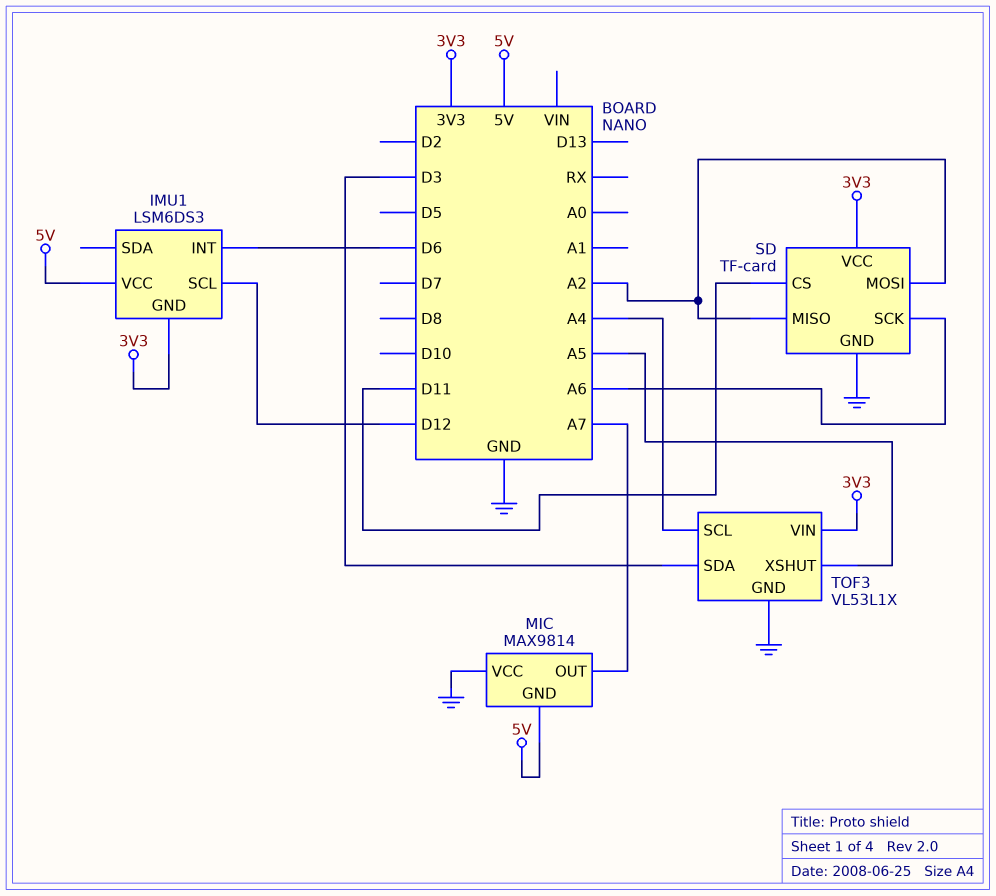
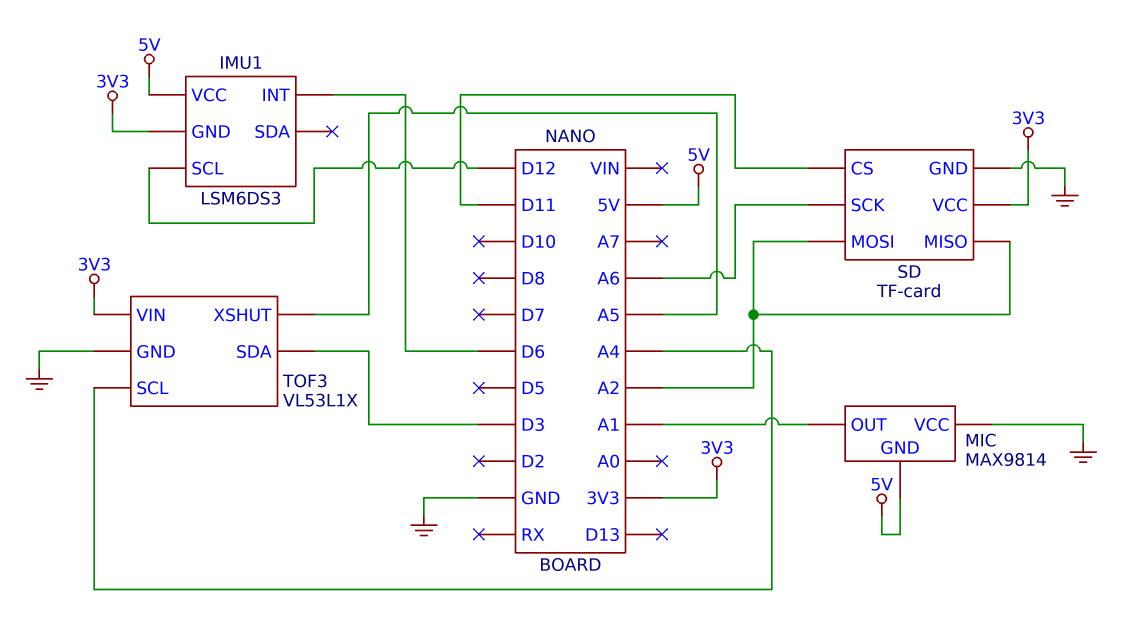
MIC pin OUT: A7 -> A1

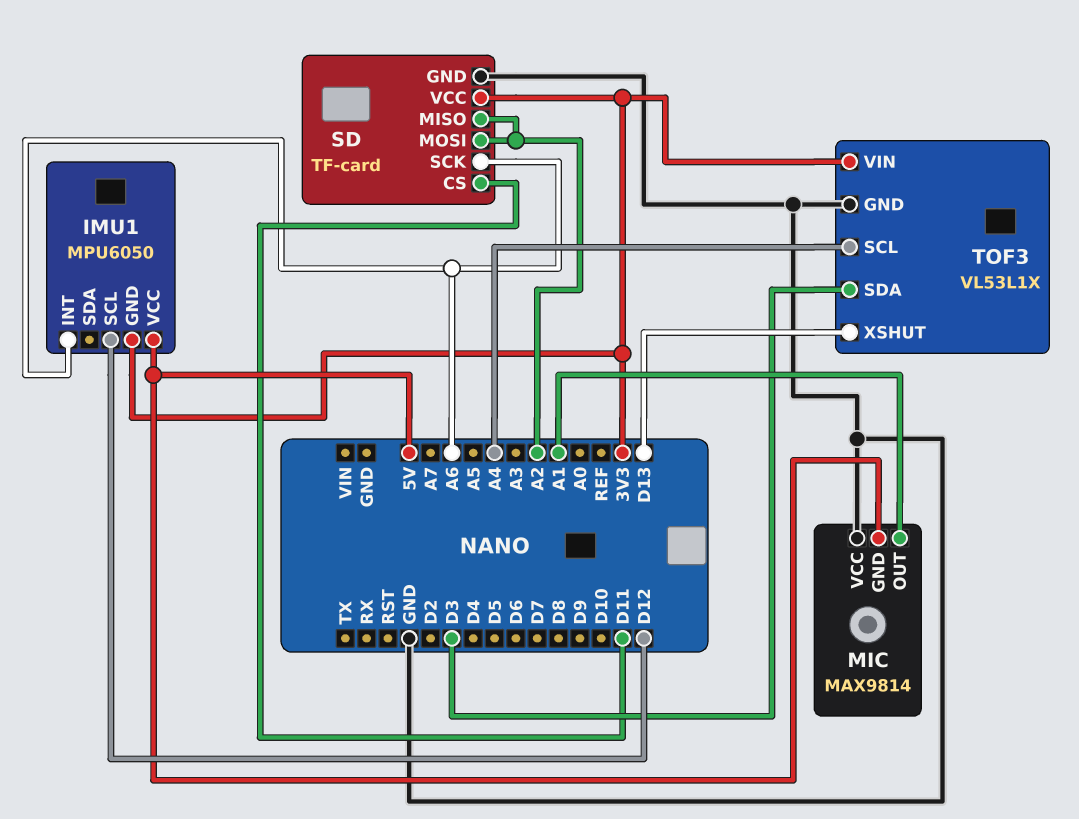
IMU1: LSM6DS3 -> MPU6050
IMU1 pin INT: D6 -> A6
TOF3 pin XSHUT: A5 -> D13

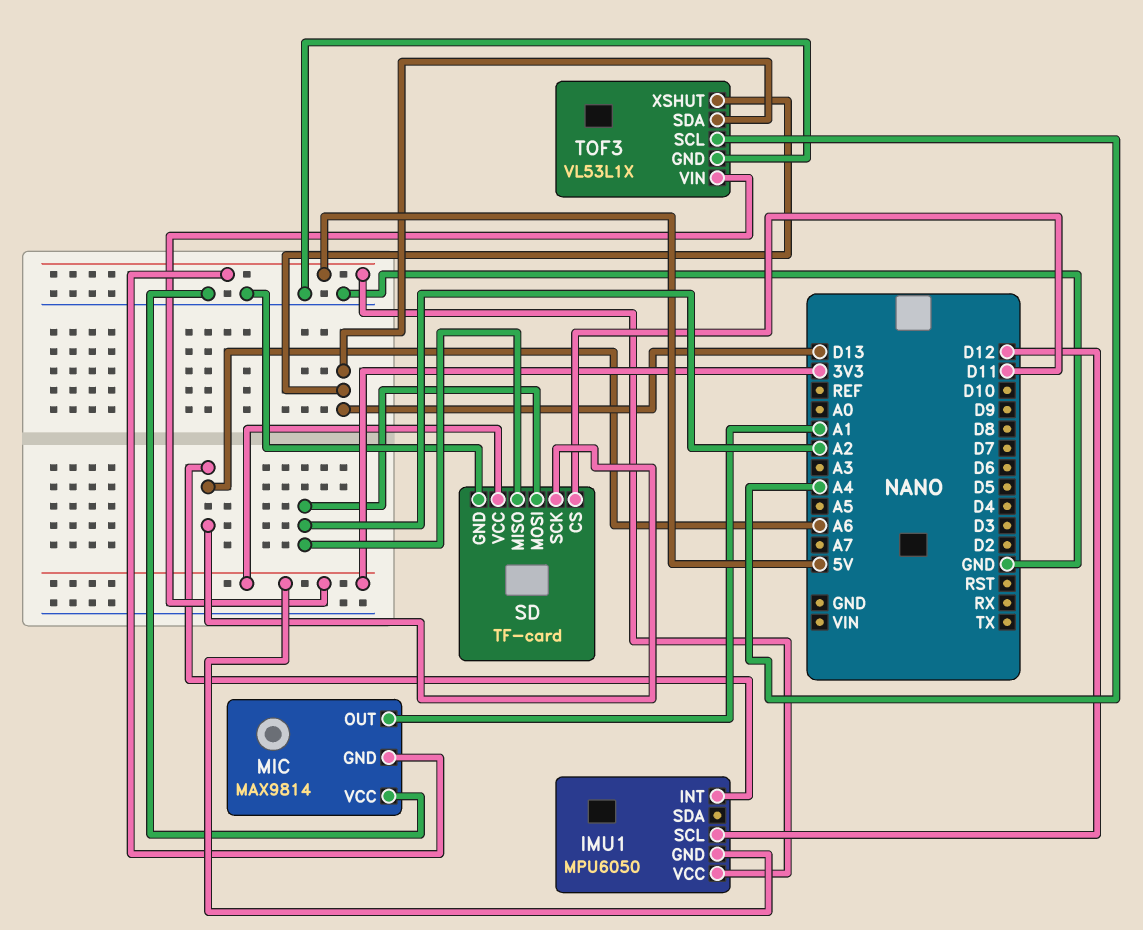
TOF3 pin SDA: D3 -> D13

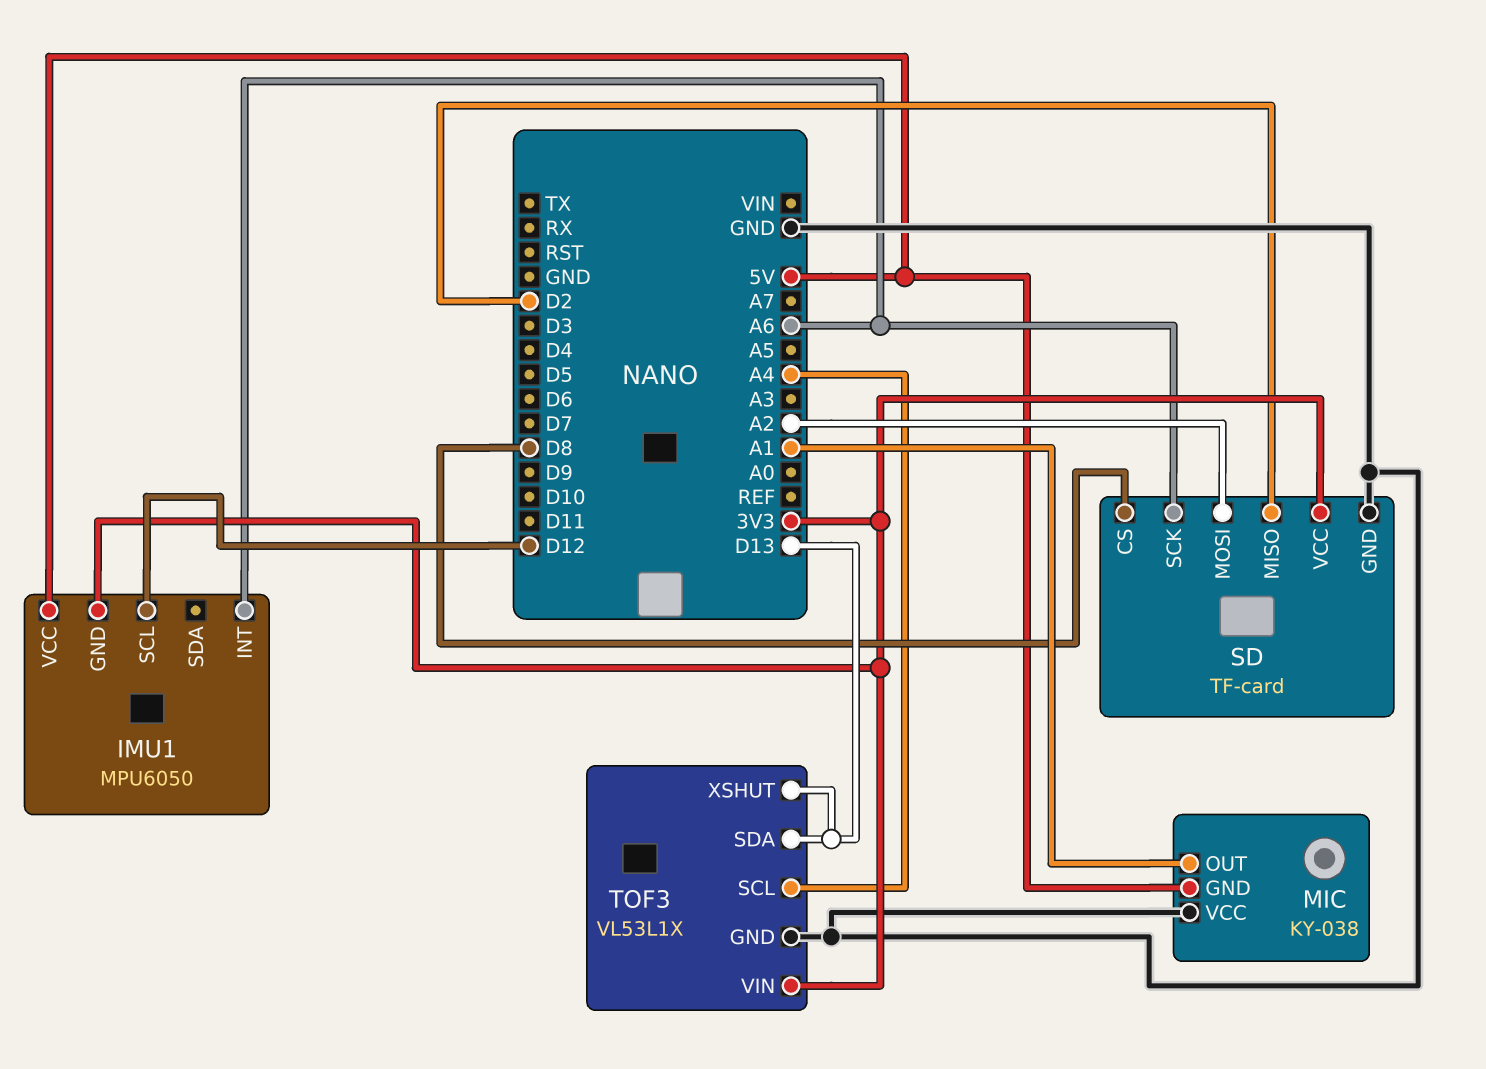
MIC: MAX9814 -> KY-038
SD pin CS: D11 -> D8
SD pin MISO: A2 -> D2

